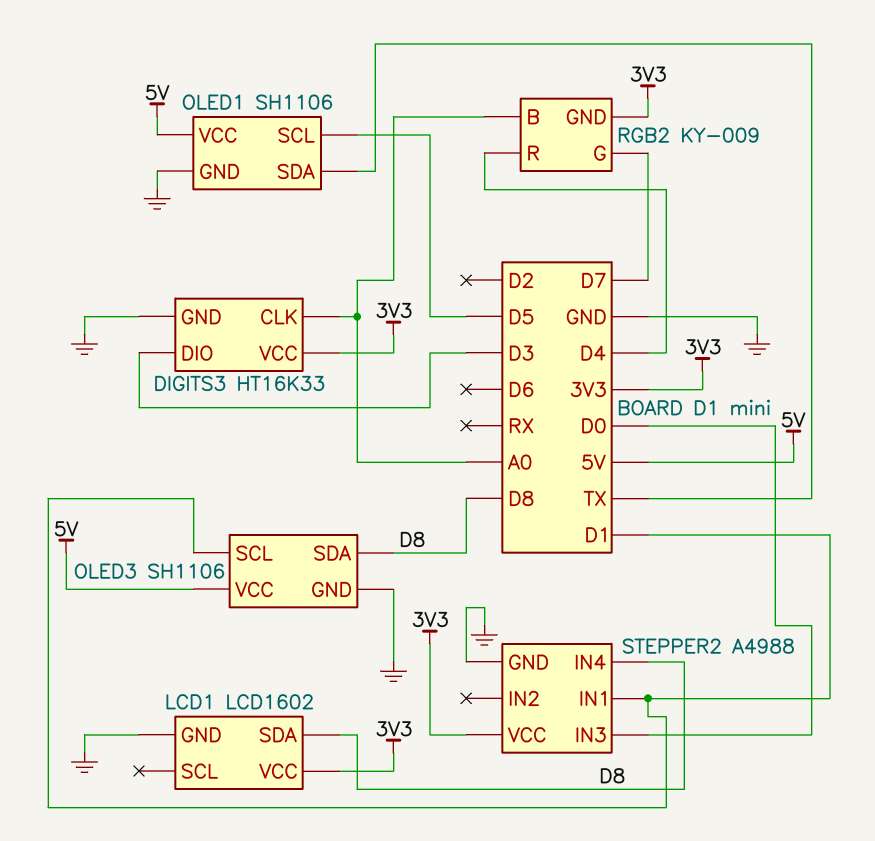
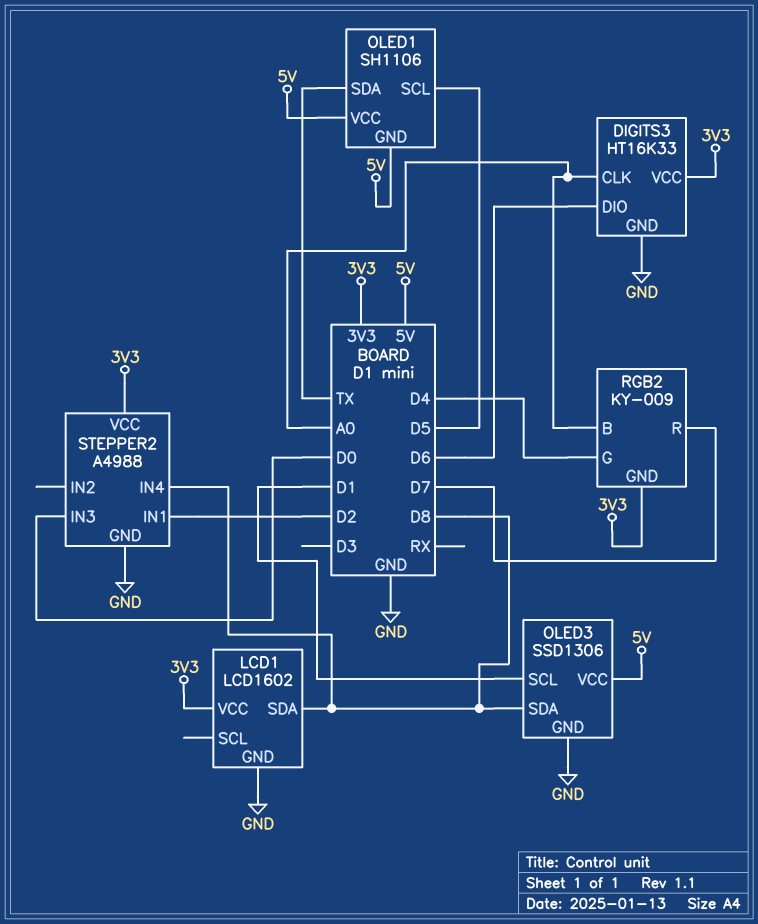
DIGITS3 pin DIO: D3 -> D6
OLED1 pin GND: GND -> 5V
OLED3: SH1106 -> SSD1306
RGB2 pin G: D7 -> D4
RGB2 pin R: D4 -> D7
STEPPER2 pin IN1: D1 -> D2

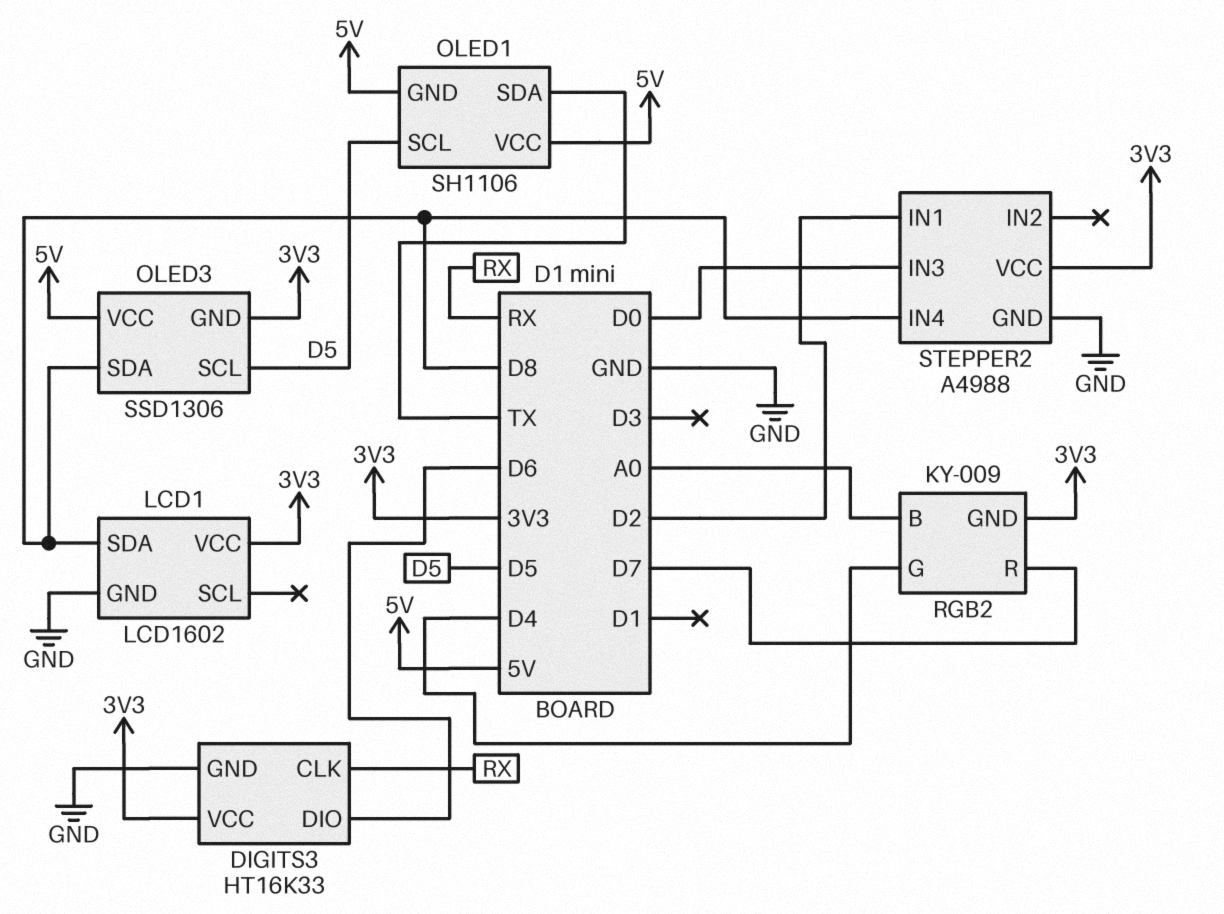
DIGITS3 pin CLK: A0 -> RX
OLED3 pin GND: GND -> 3V3
OLED3 pin SCL: D1 -> D5

